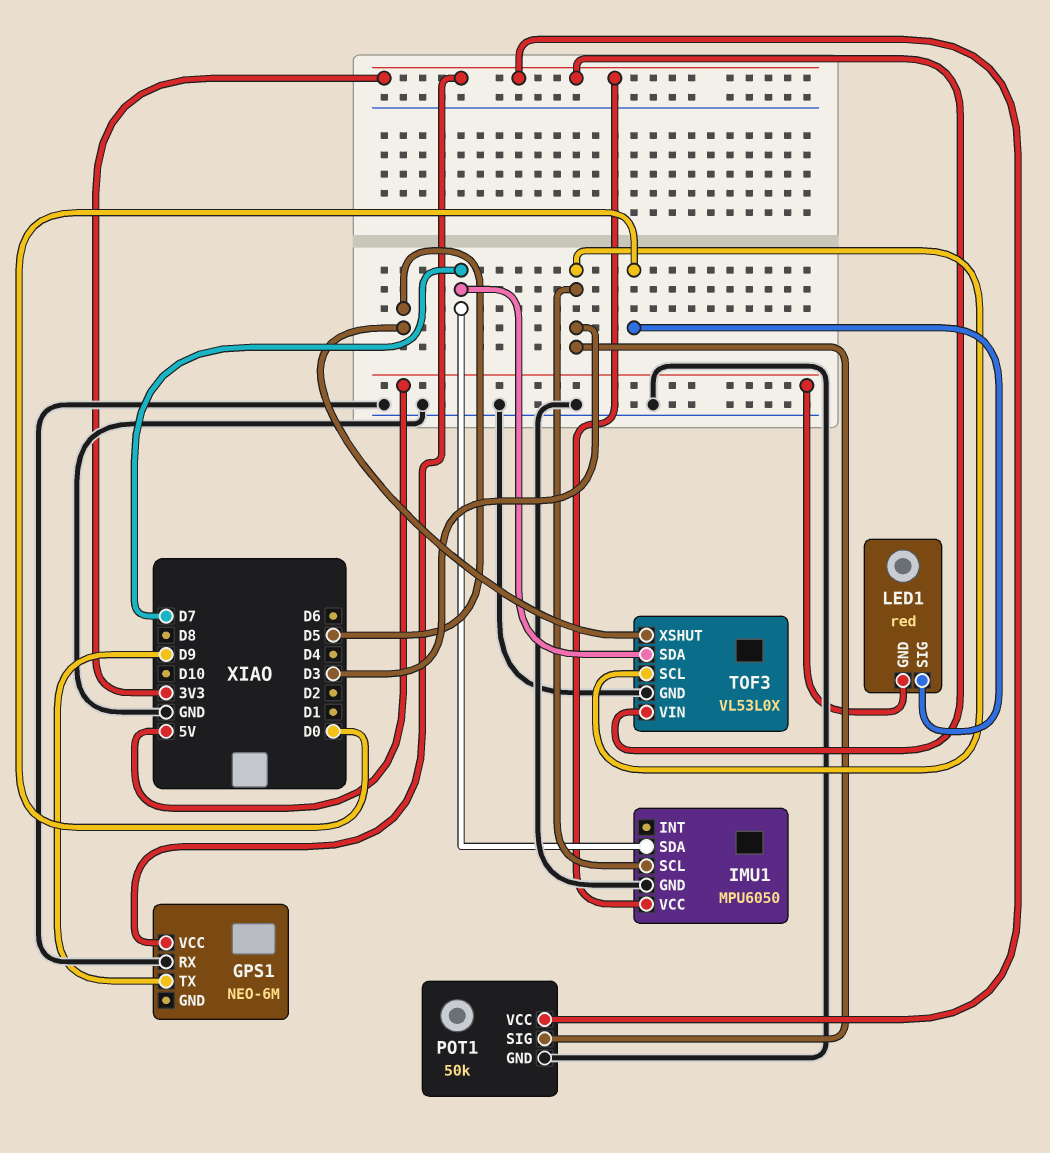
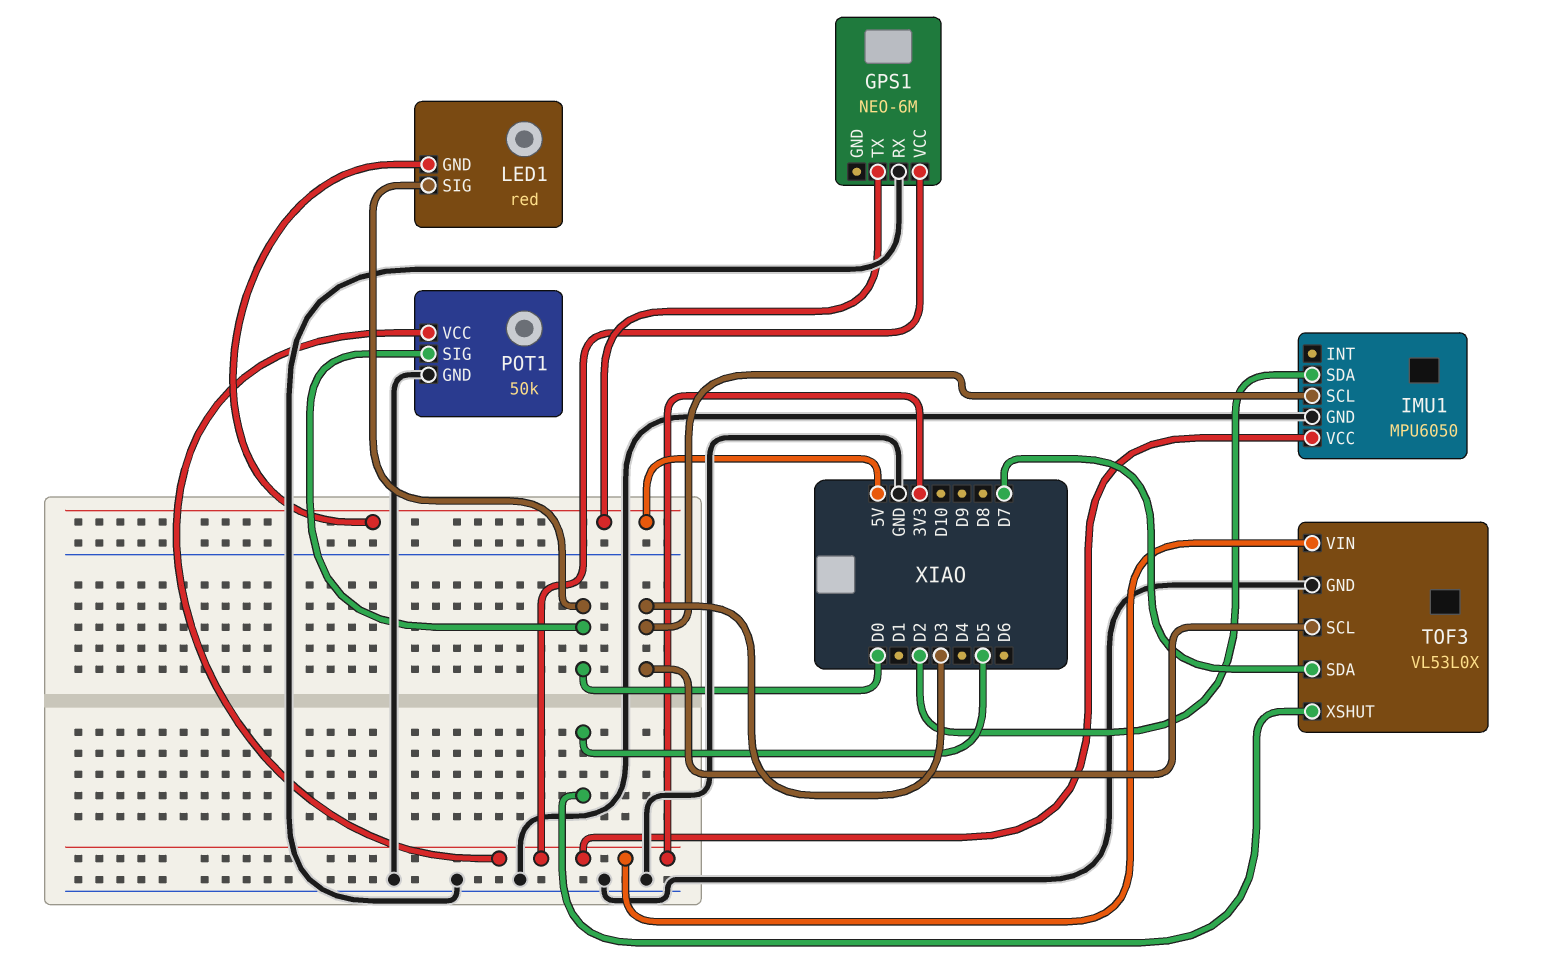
GPS1 pin TX: D9 -> 5V
IMU1 pin SDA: D7 -> D2
POT1 pin SIG: D3 -> D0

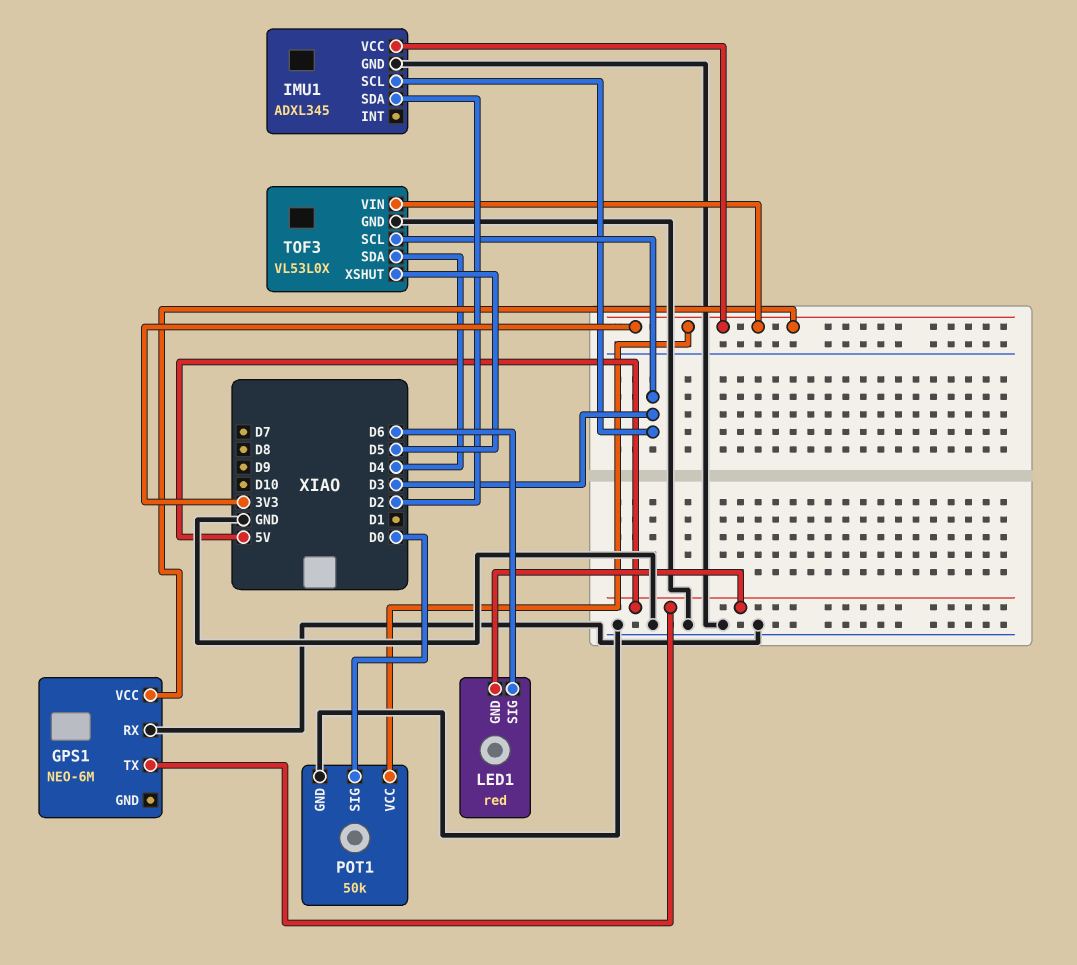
IMU1: MPU6050 -> ADXL345
LED1 pin SIG: D0 -> D6
TOF3 pin SDA: D7 -> D4

